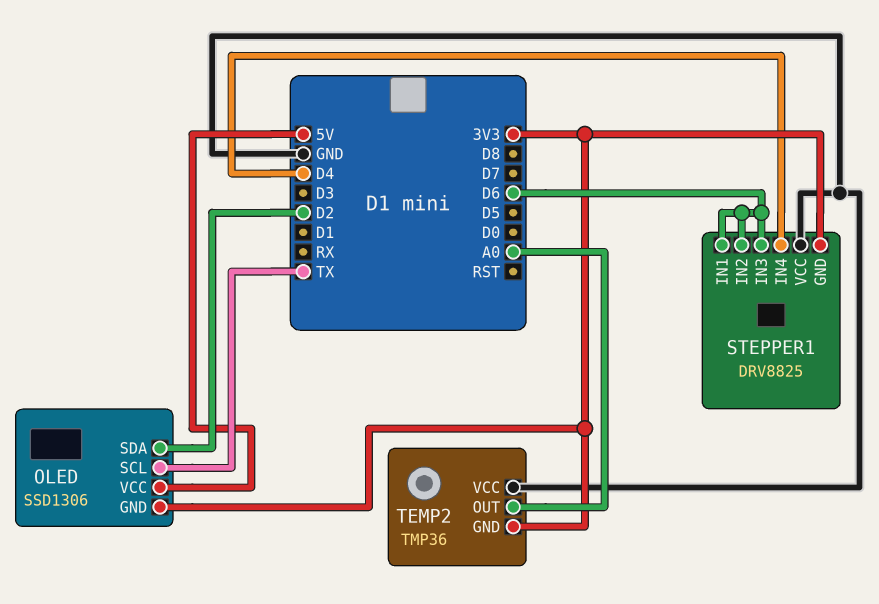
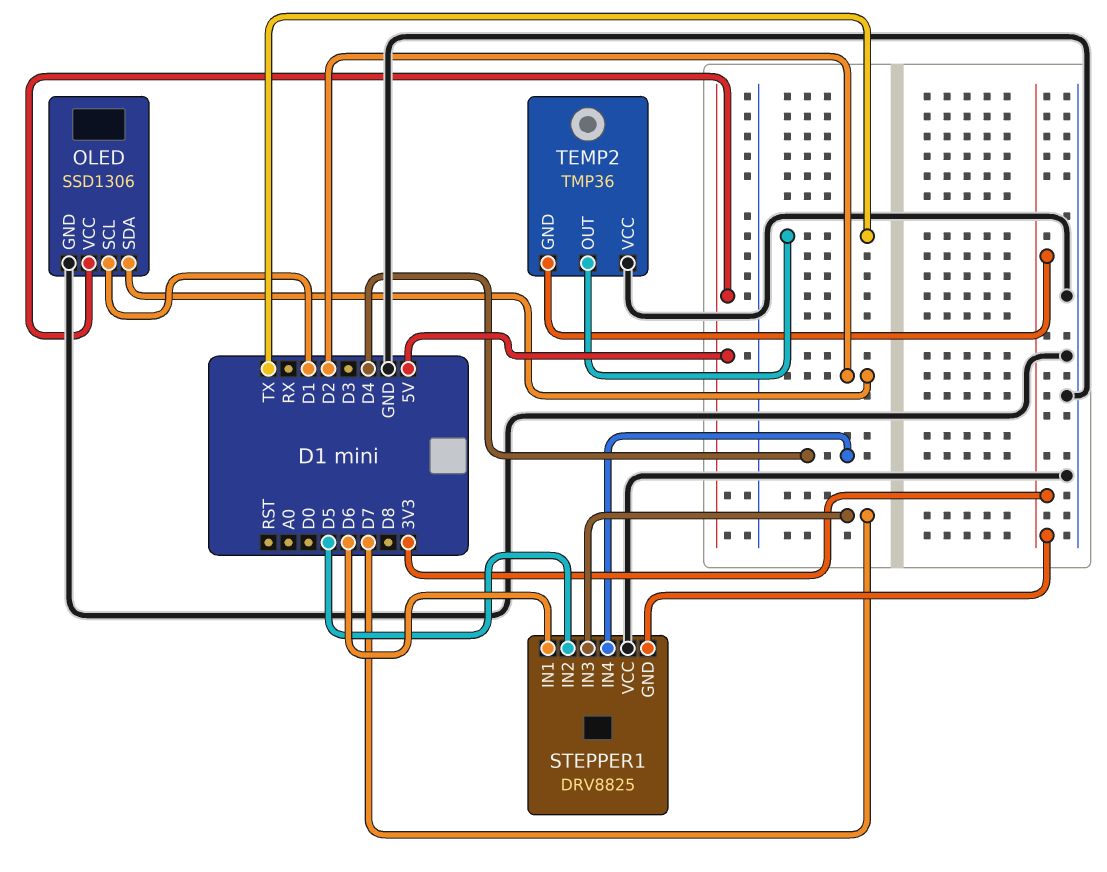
OLED pin GND: 3V3 -> GND
OLED pin SCL: TX -> D1
STEPPER1 pin IN2: D6 -> D5
STEPPER1 pin IN3: D6 -> D7
TEMP2 pin OUT: A0 -> TX

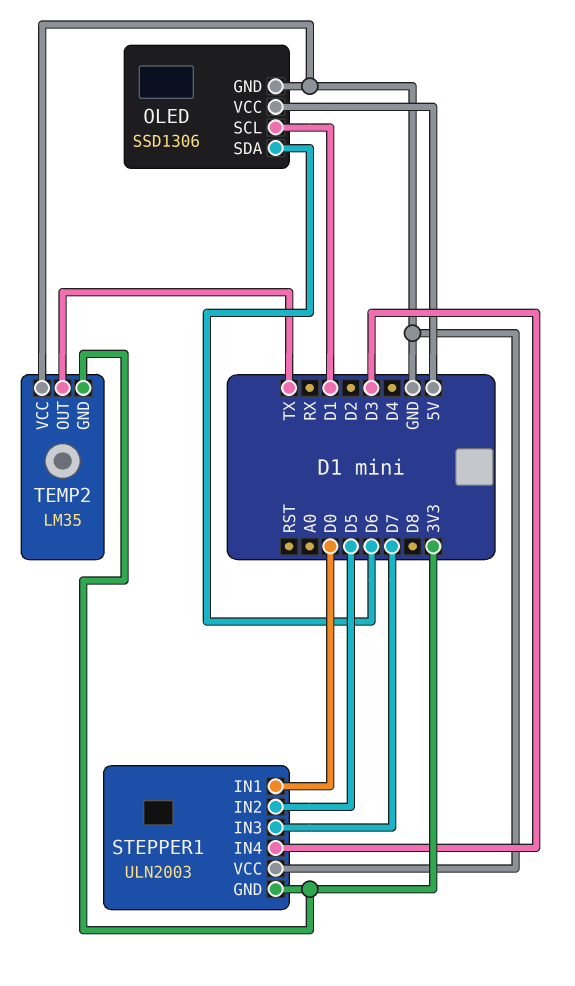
OLED pin SDA: D2 -> D6
STEPPER1: DRV8825 -> ULN2003
STEPPER1 pin IN1: D6 -> D0
STEPPER1 pin IN4: D4 -> D3
TEMP2: TMP36 -> LM35

